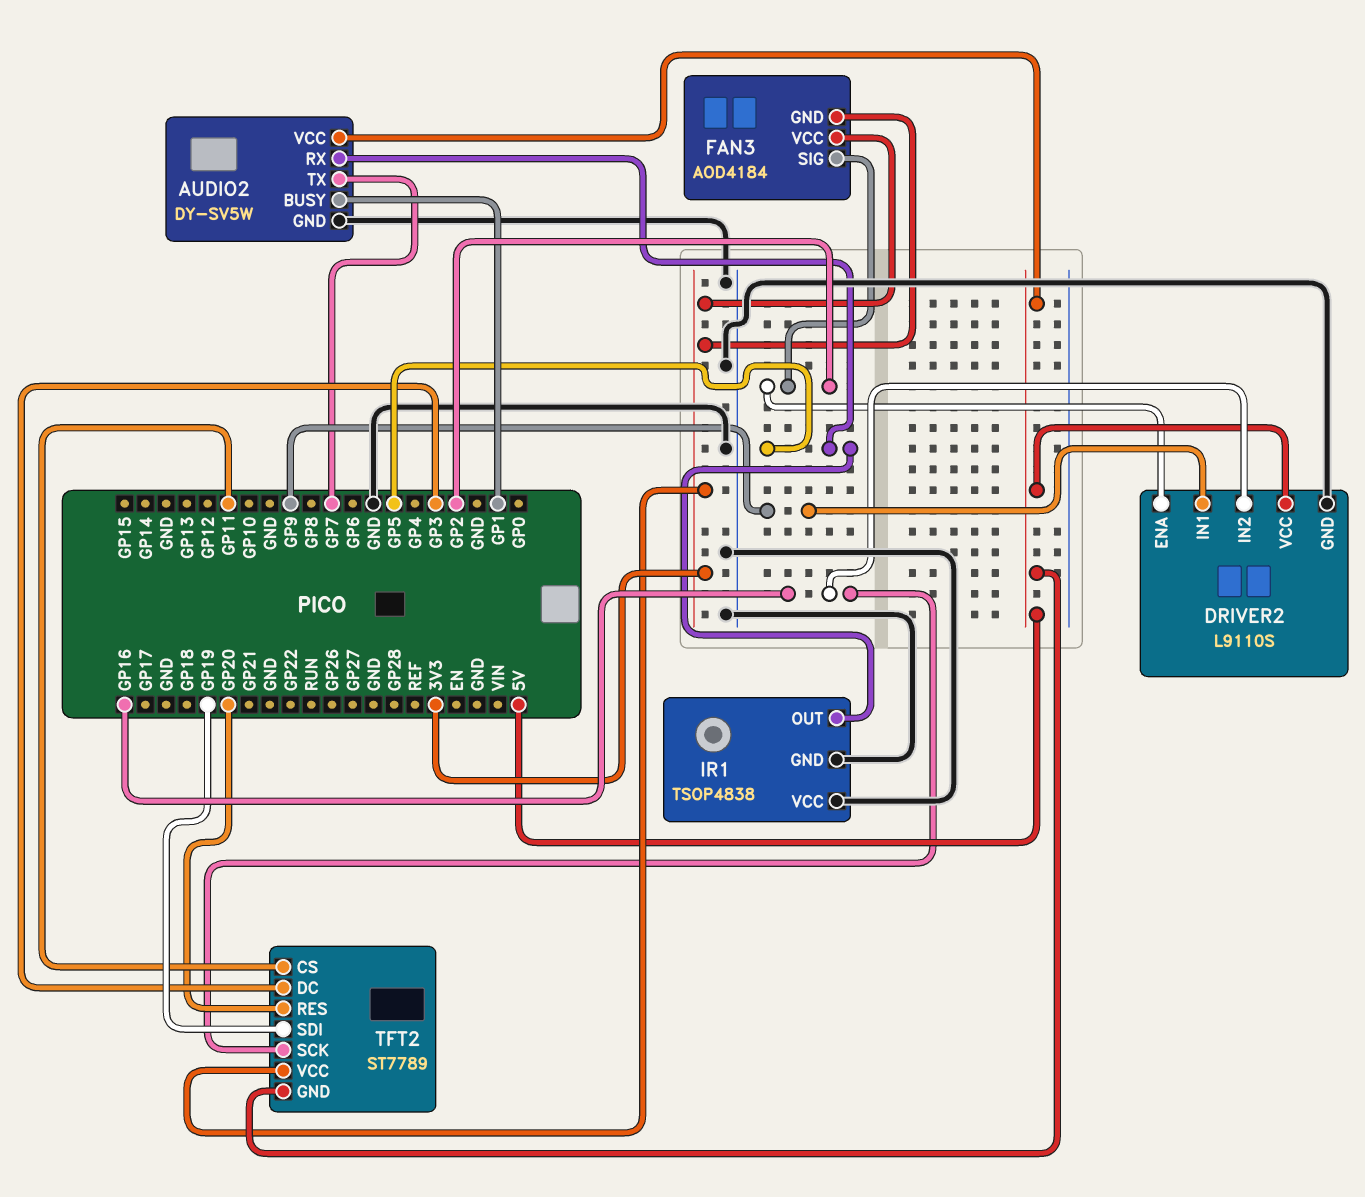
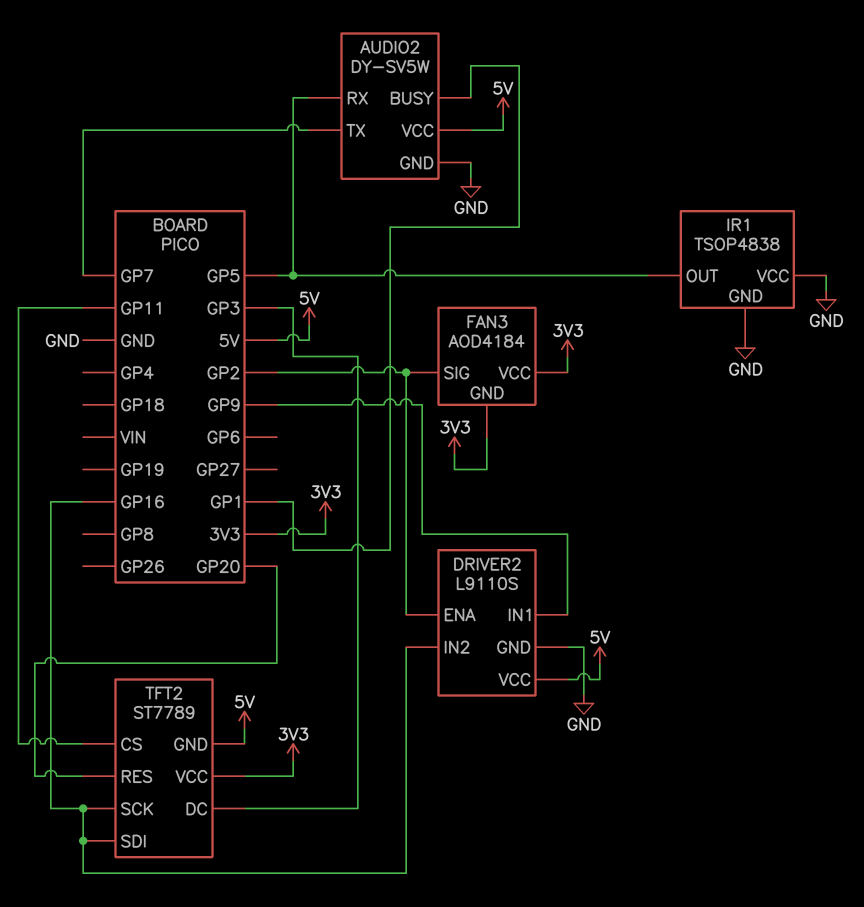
TFT2 pin SDI: GP19 -> GP16

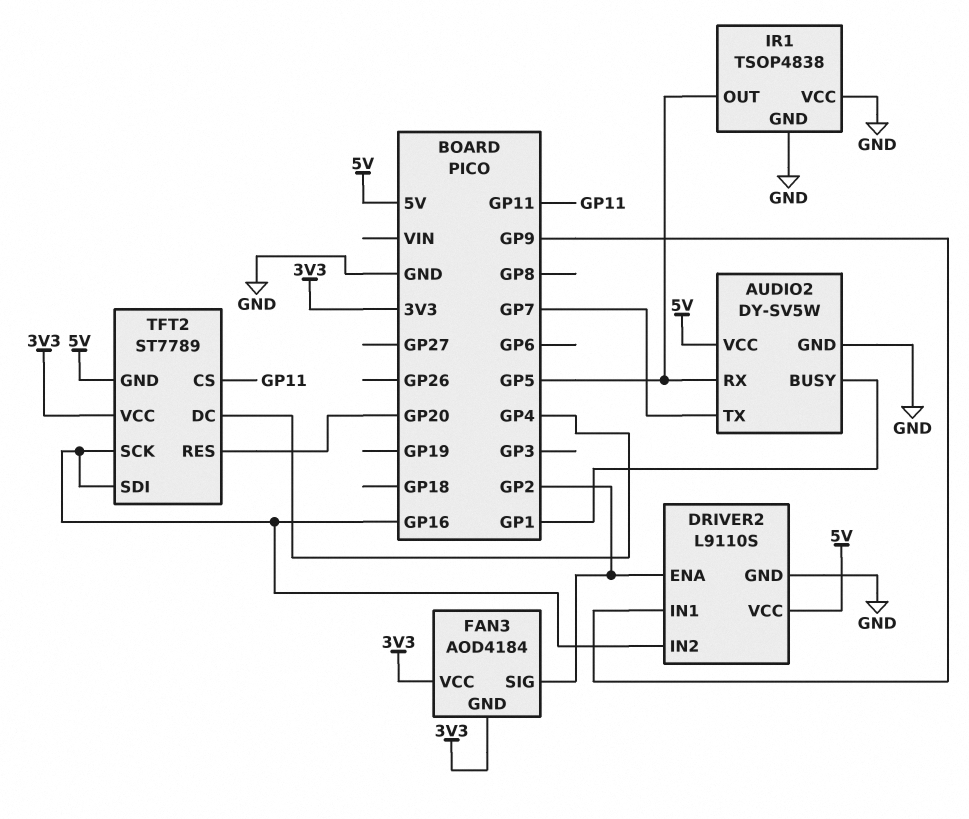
TFT2 pin DC: GP3 -> GP4

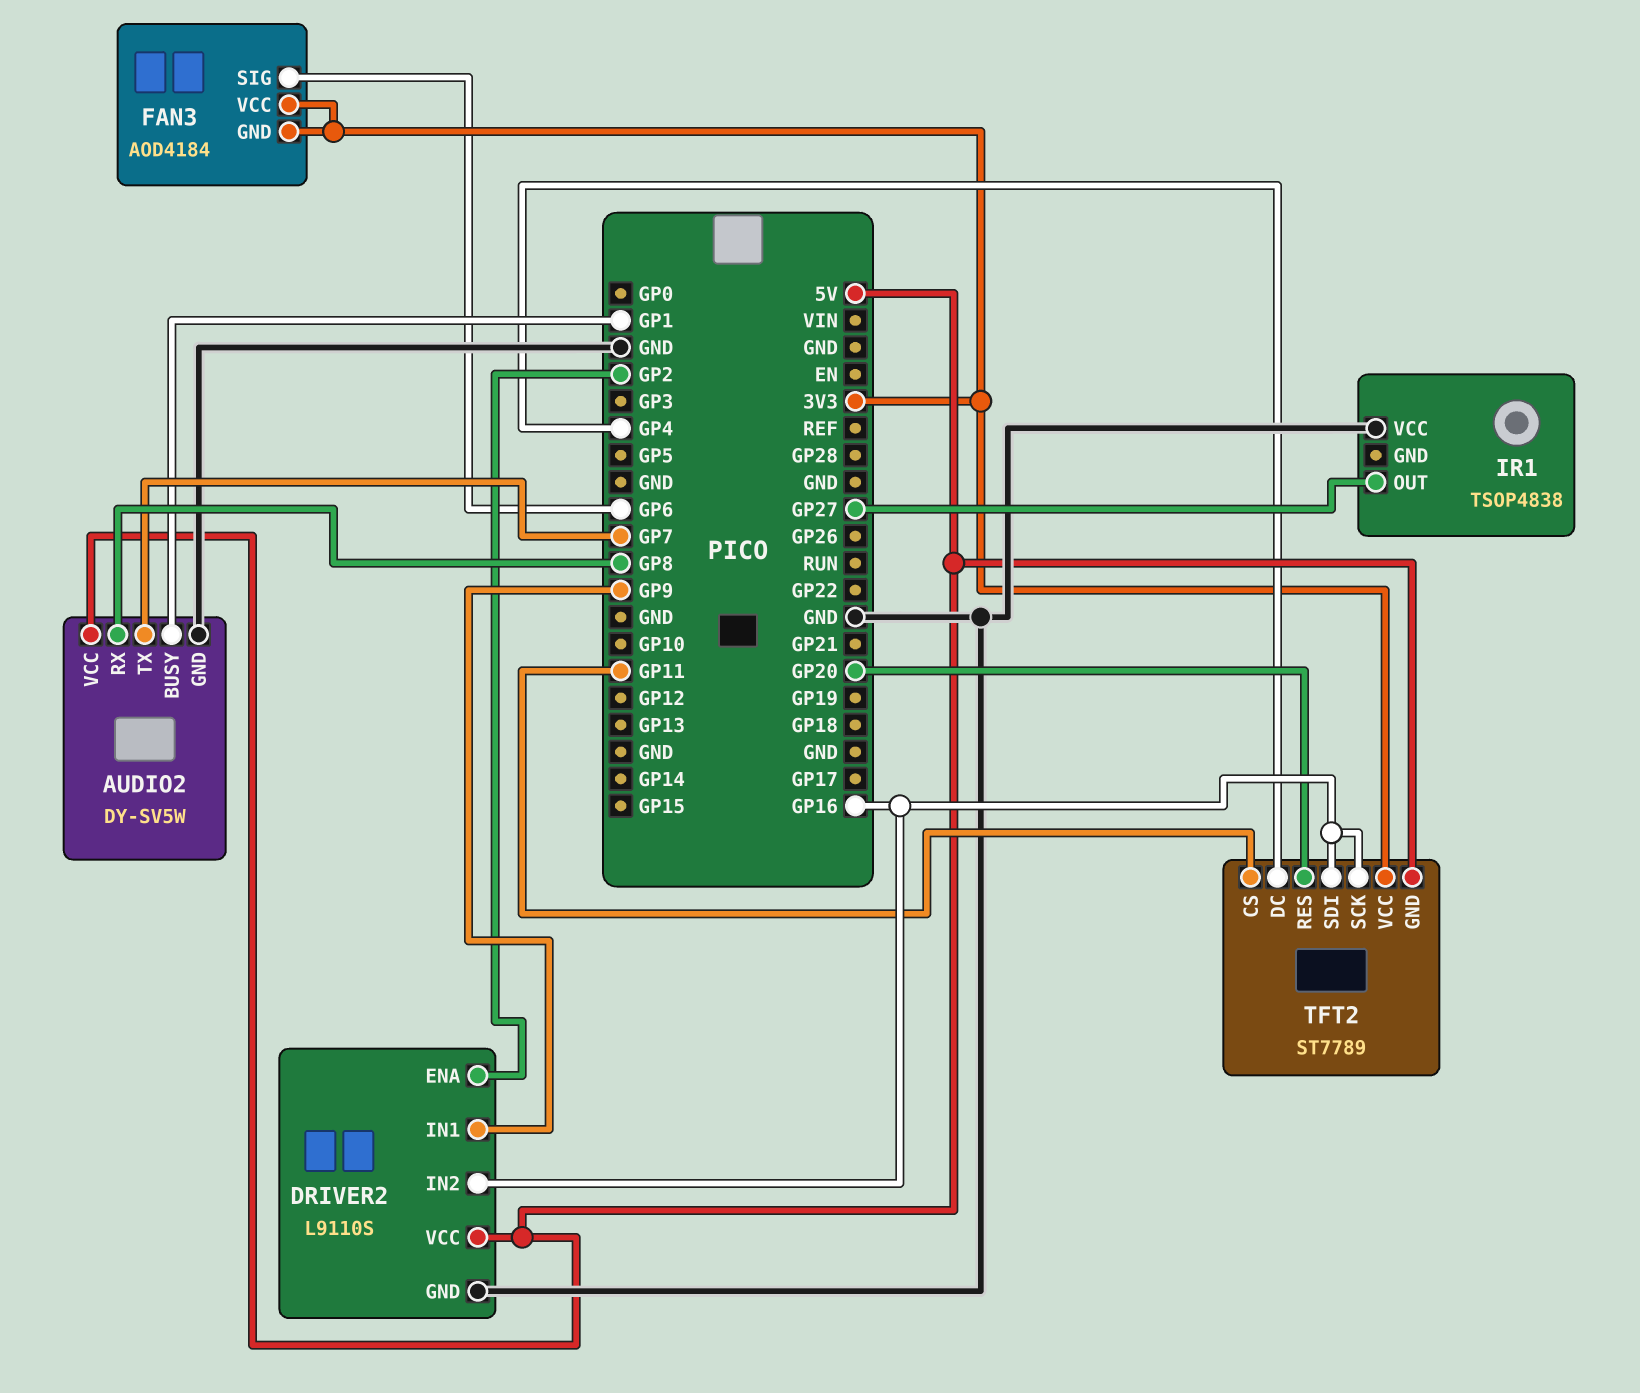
AUDIO2 pin RX: GP5 -> GP8
FAN3 pin SIG: GP2 -> GP6
IR1 pin GND: GND -> none
IR1 pin OUT: GP5 -> GP27

